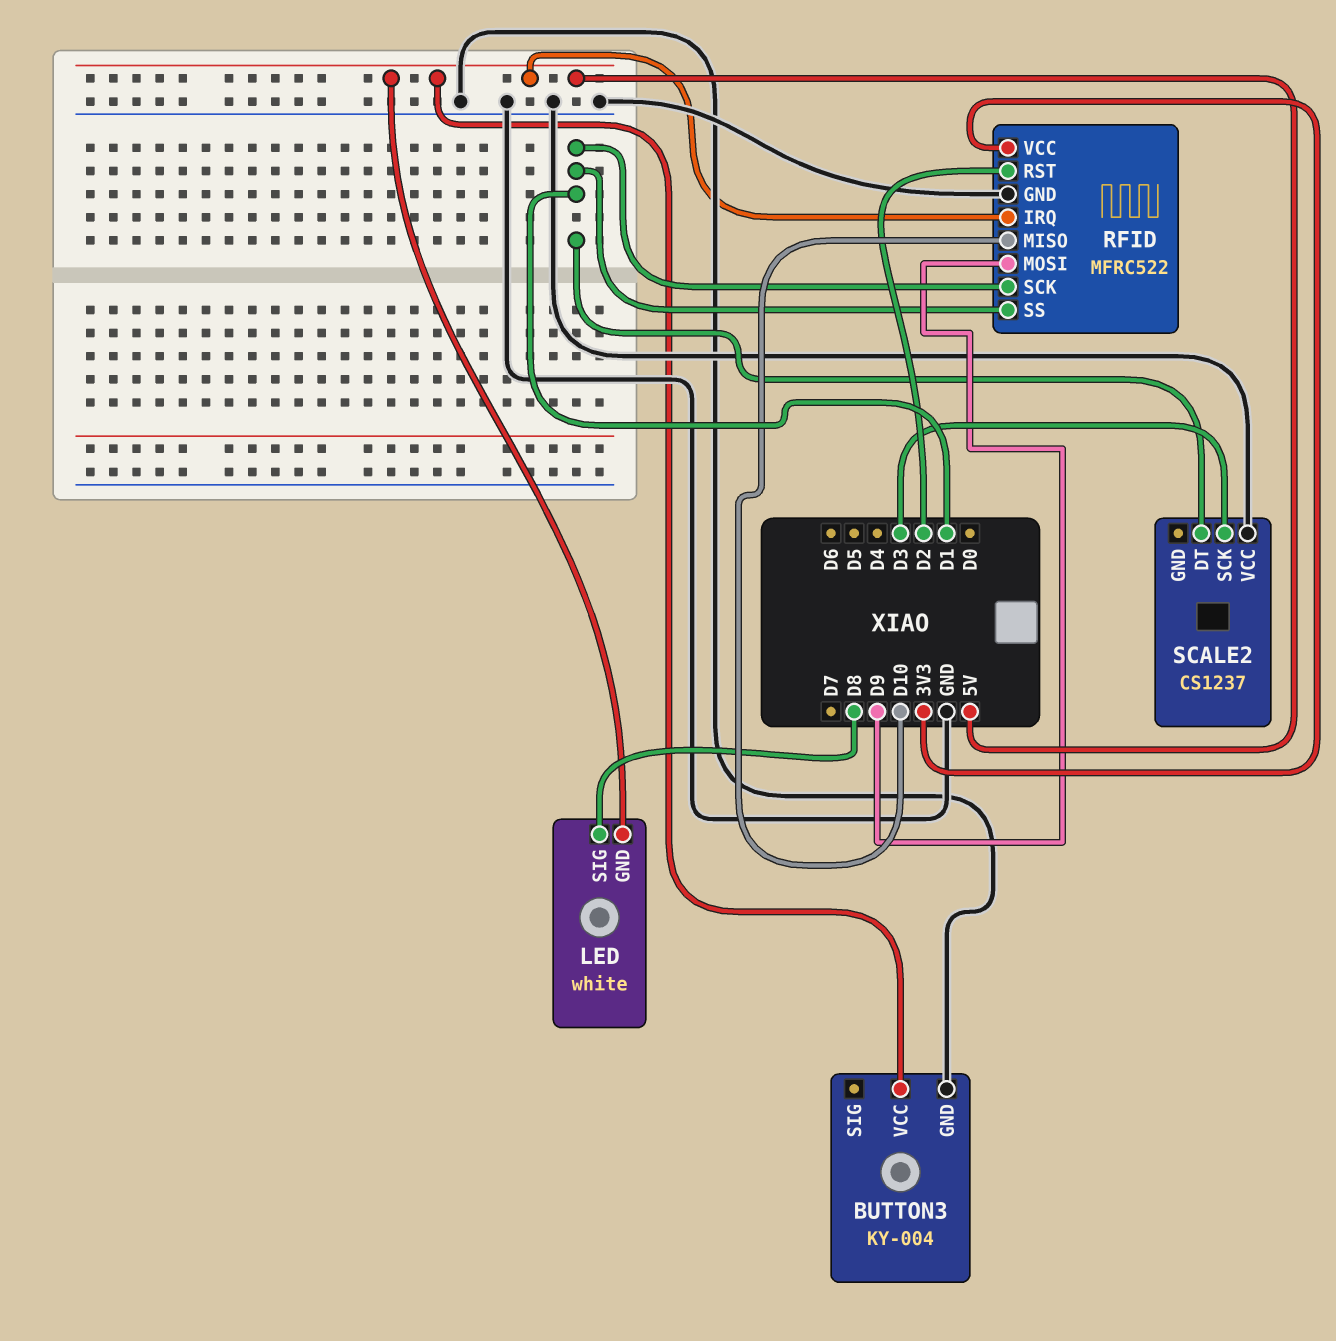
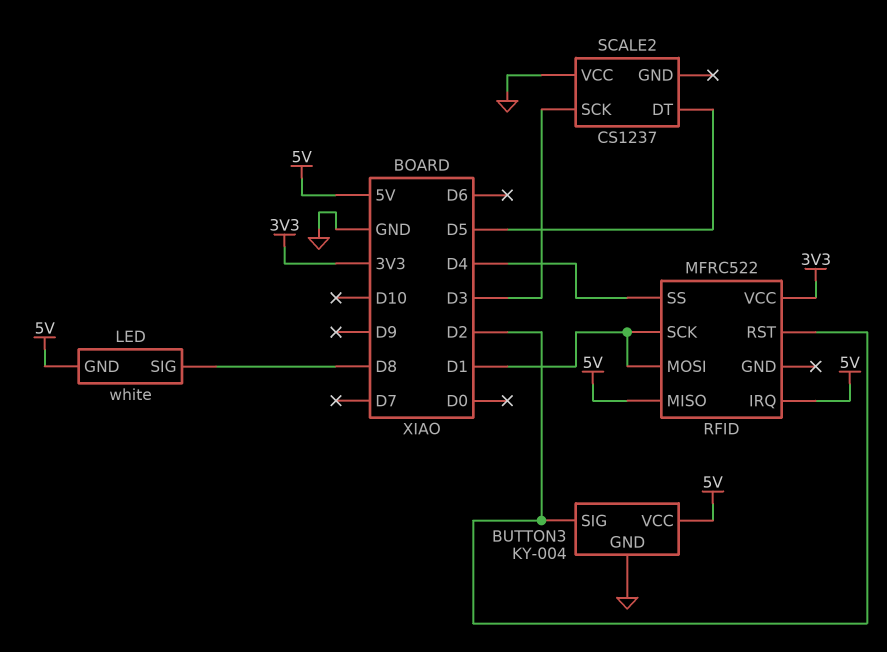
BUTTON3 pin SIG: none -> D2
RFID pin GND: GND -> none
RFID pin MISO: D10 -> 5V
RFID pin MOSI: D9 -> D1
RFID pin SS: D1 -> D4
SCALE2 pin DT: D1 -> D5

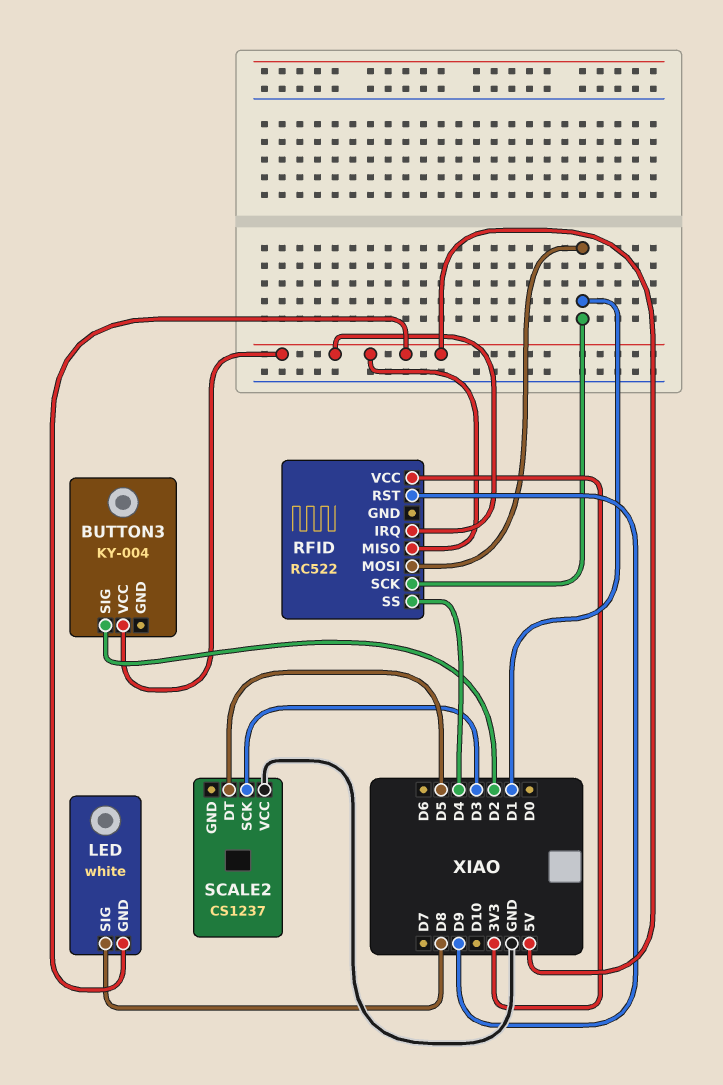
BUTTON3 pin GND: GND -> none
RFID: MFRC522 -> RC522
RFID pin RST: D2 -> D9

